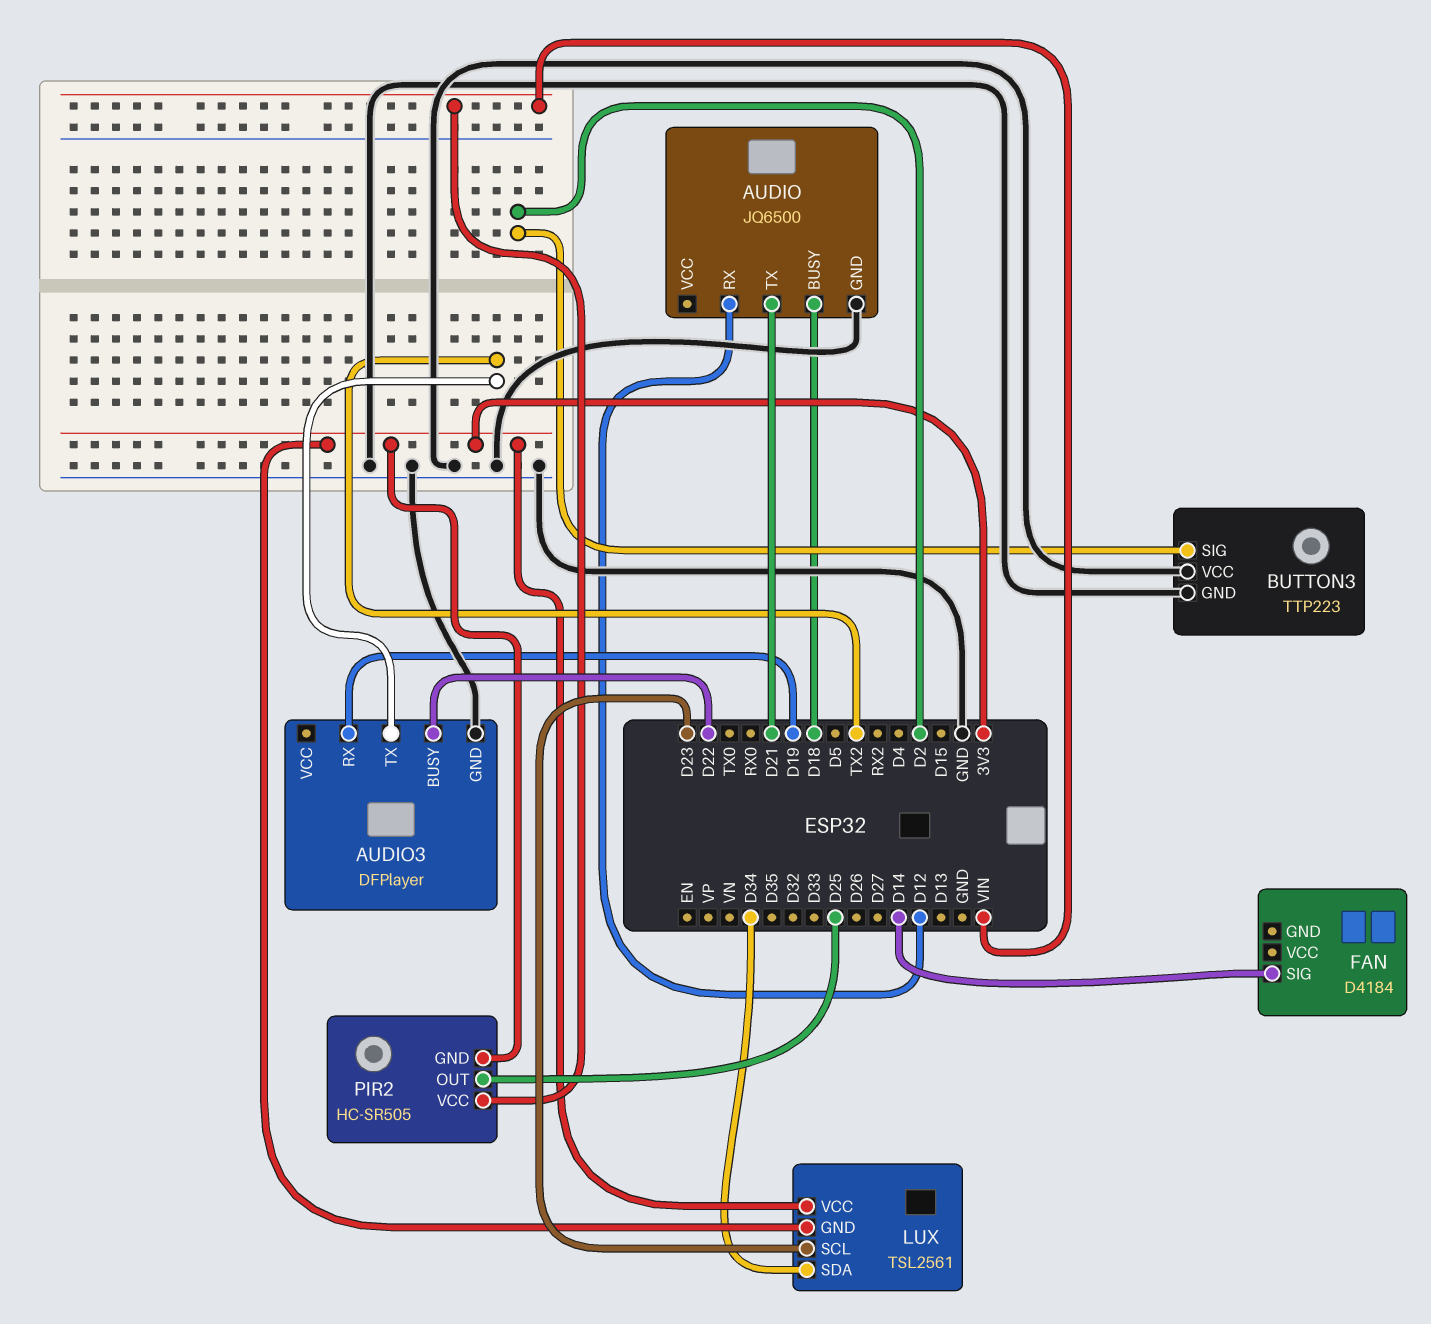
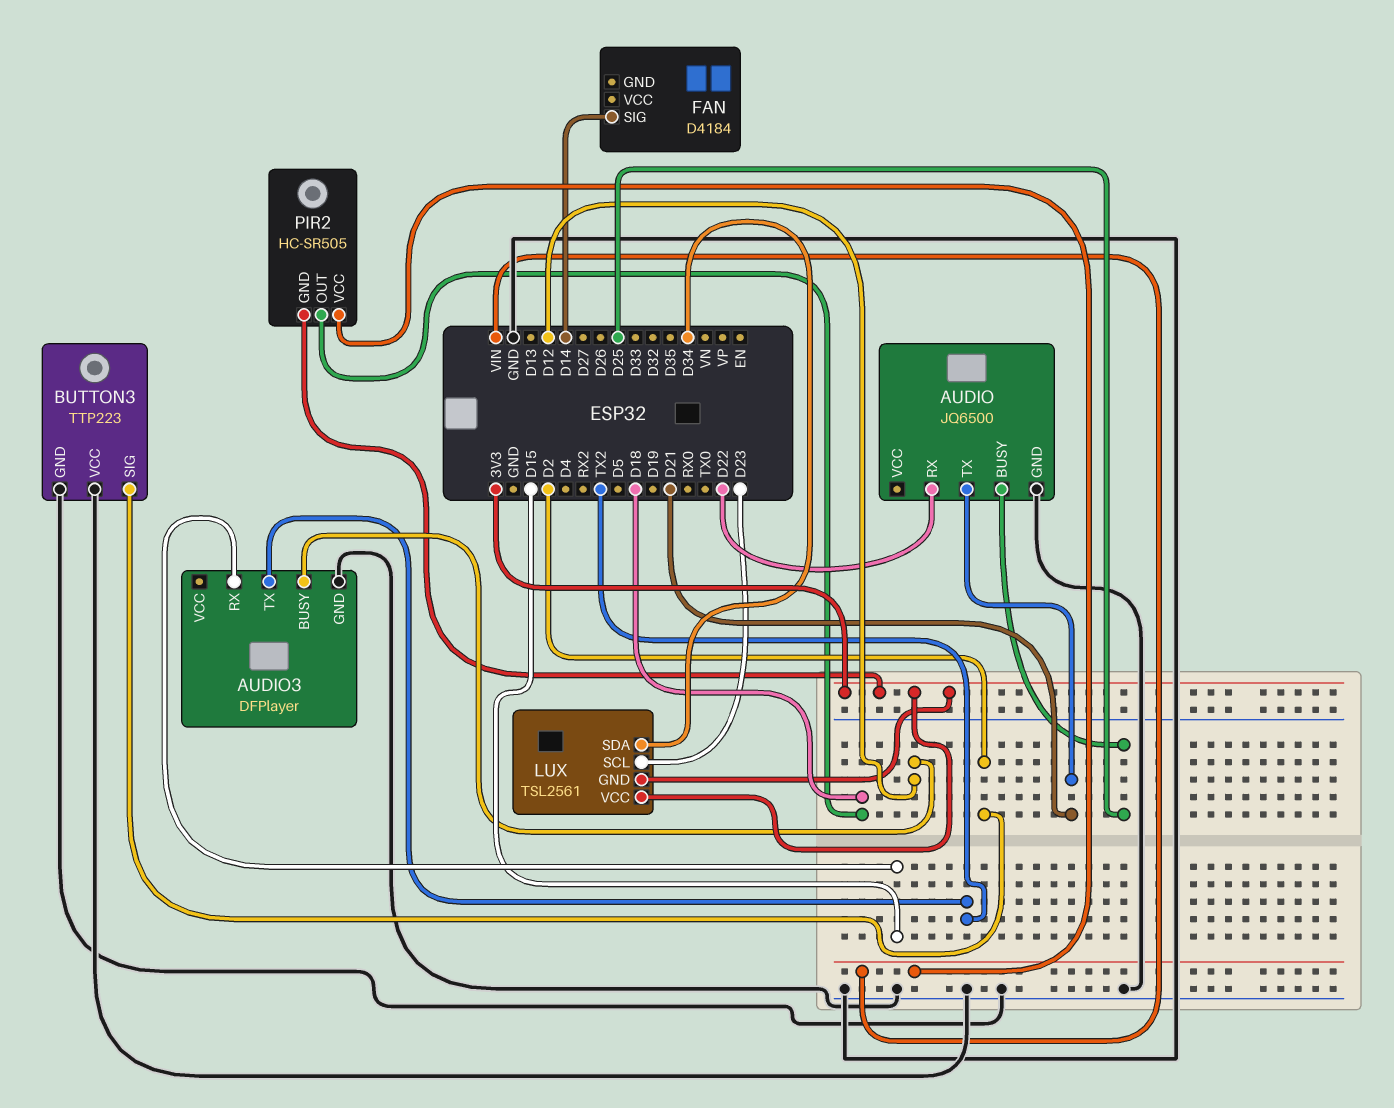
AUDIO pin BUSY: D18 -> D25
AUDIO pin RX: D12 -> D22
AUDIO3 pin BUSY: D22 -> D12
AUDIO3 pin RX: D19 -> D15
PIR2 pin OUT: D25 -> D18

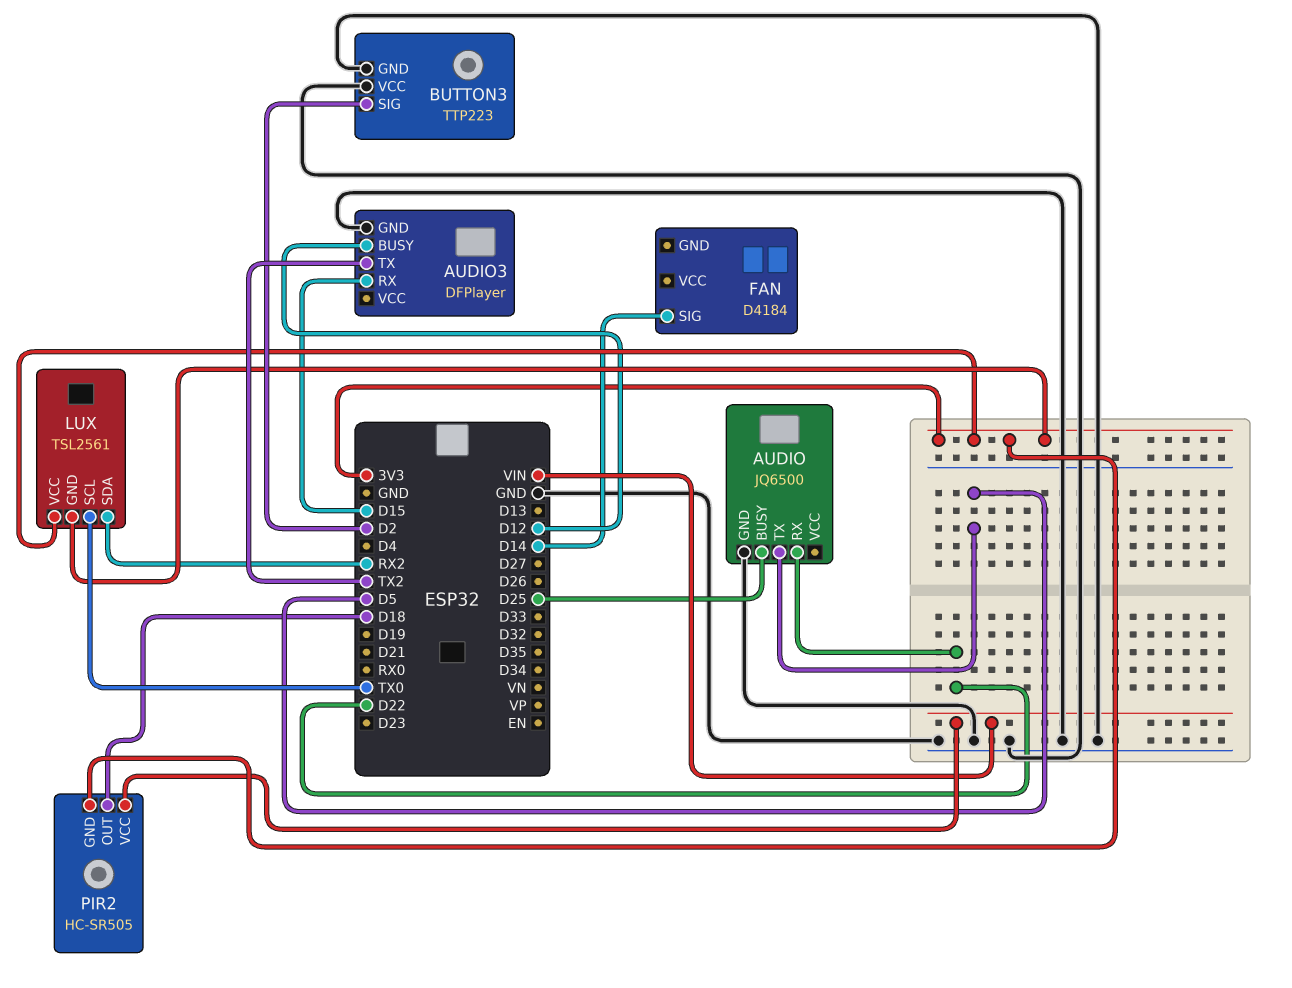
AUDIO pin TX: D21 -> D5
LUX pin SCL: D23 -> TX0
LUX pin SDA: D34 -> RX2

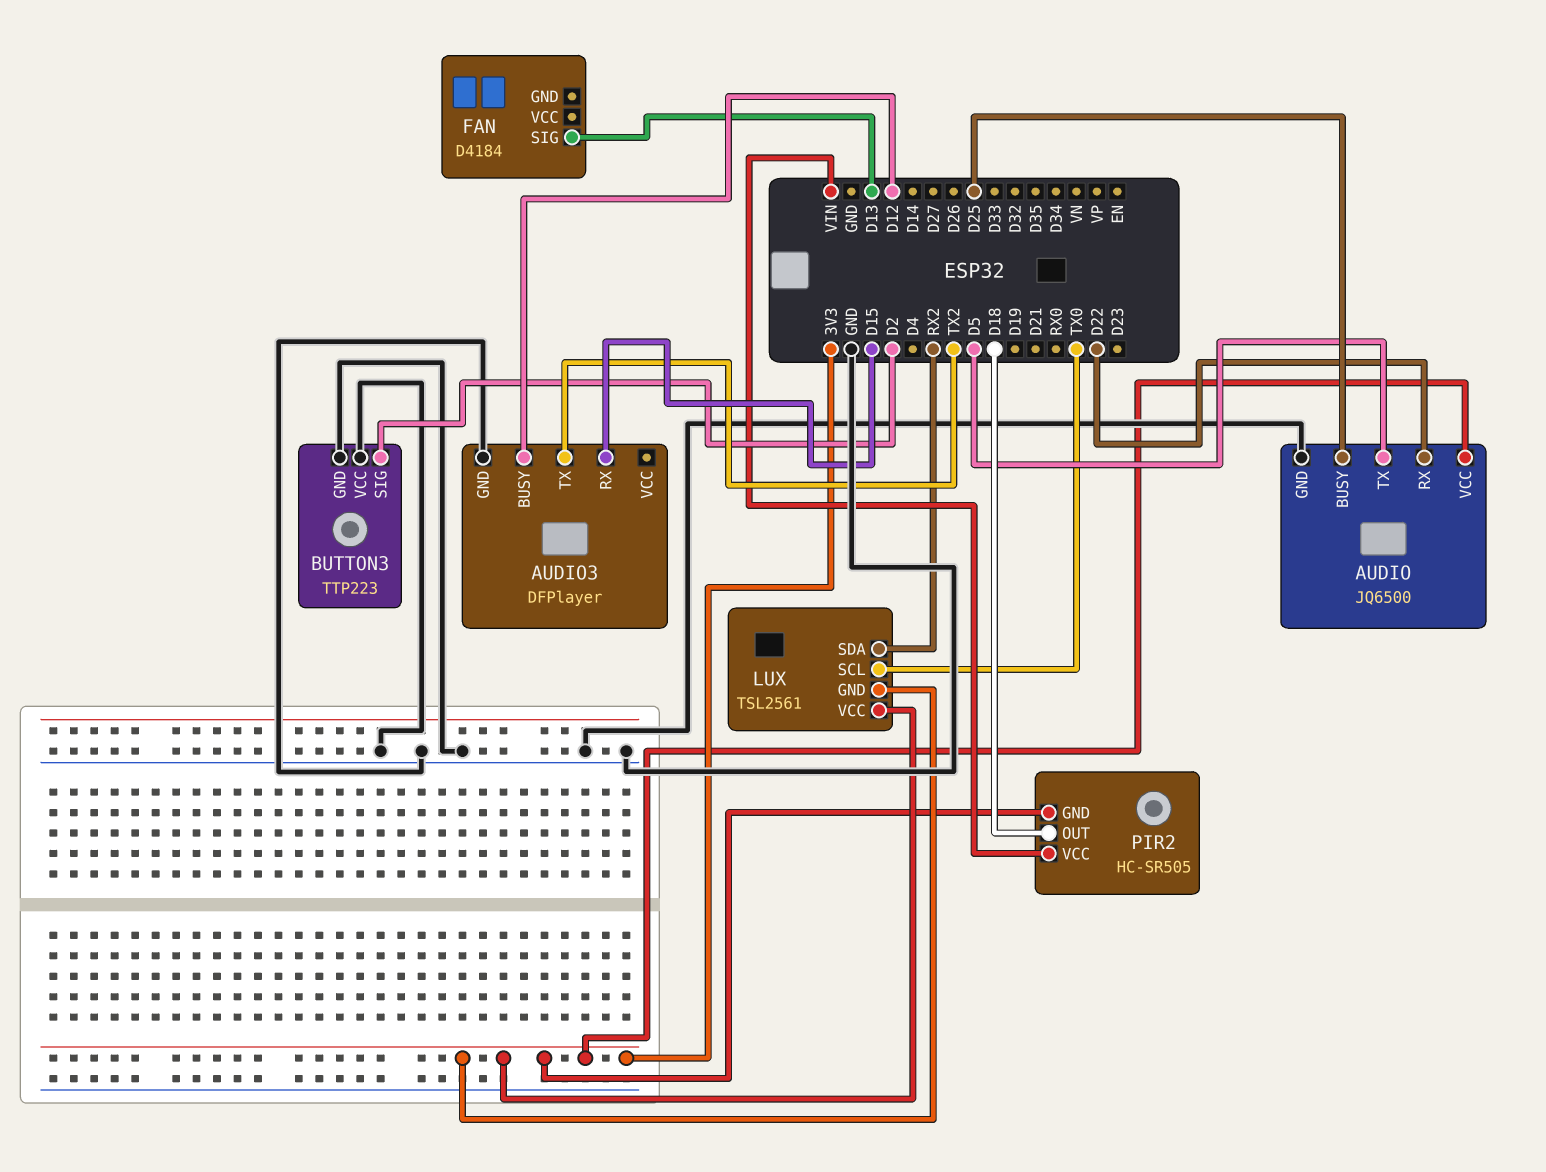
AUDIO pin VCC: none -> 3V3
FAN pin SIG: D14 -> D13

